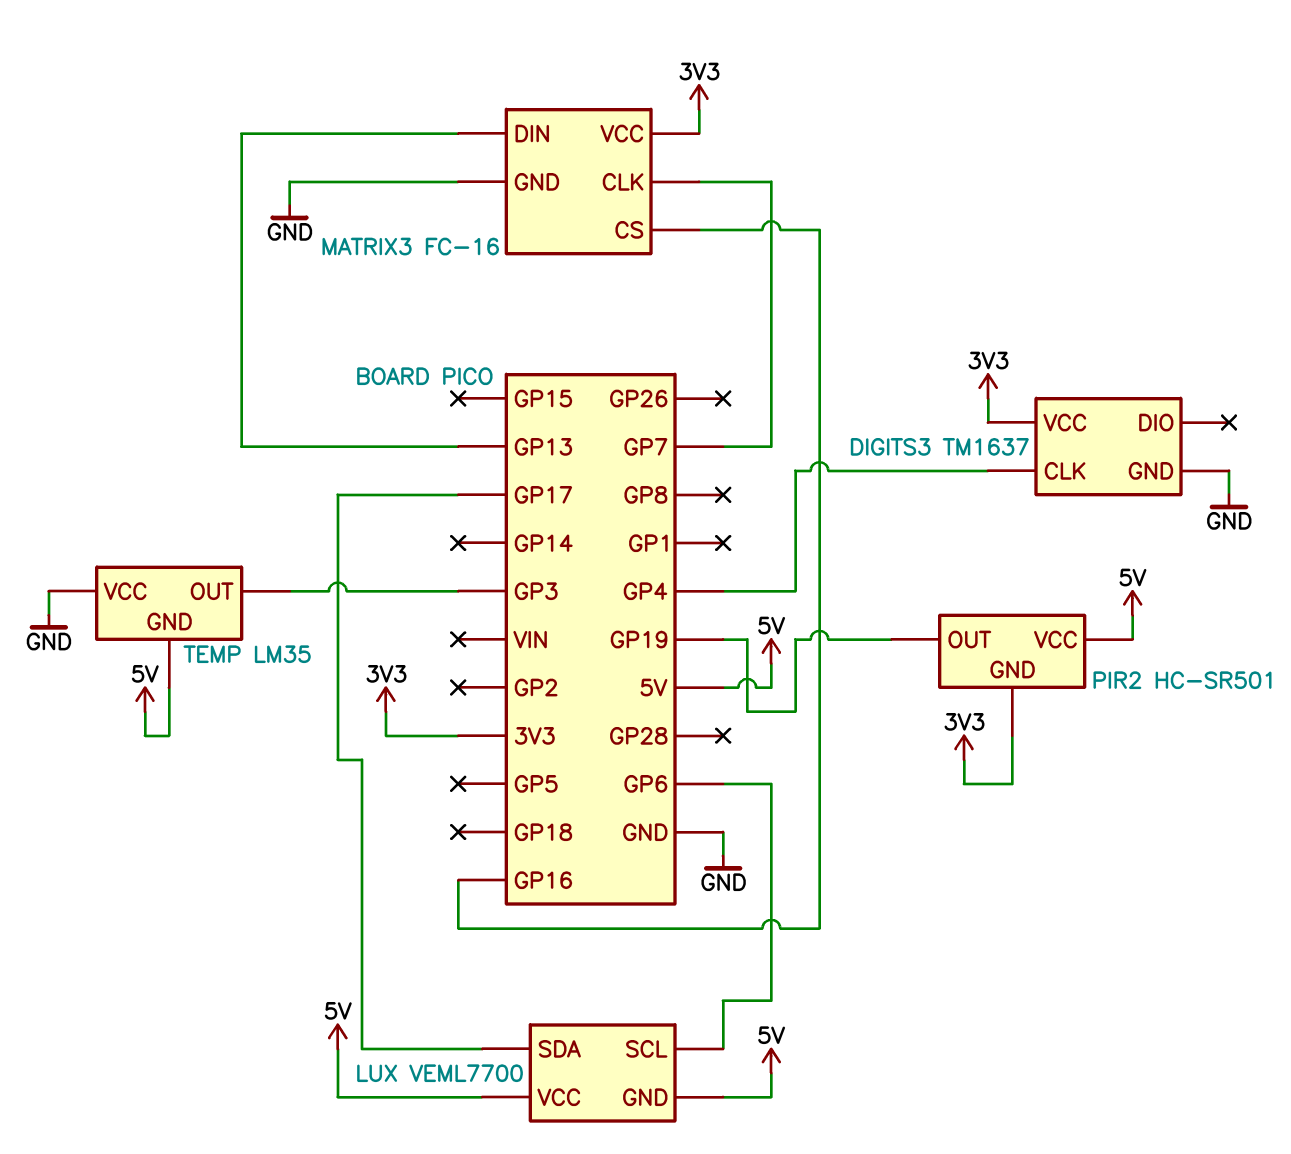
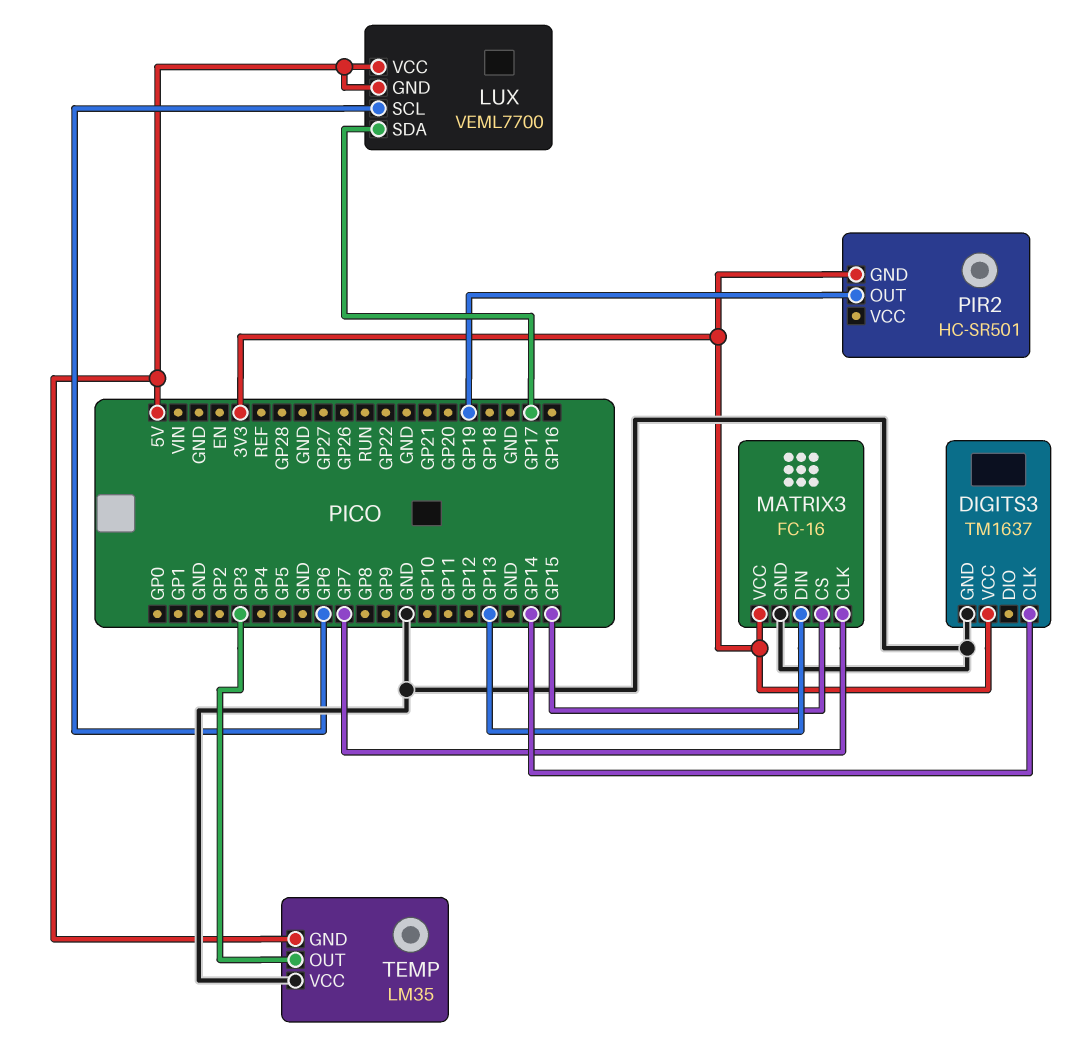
DIGITS3 pin CLK: GP4 -> GP14
MATRIX3 pin CS: GP16 -> GP15
PIR2 pin VCC: 5V -> none

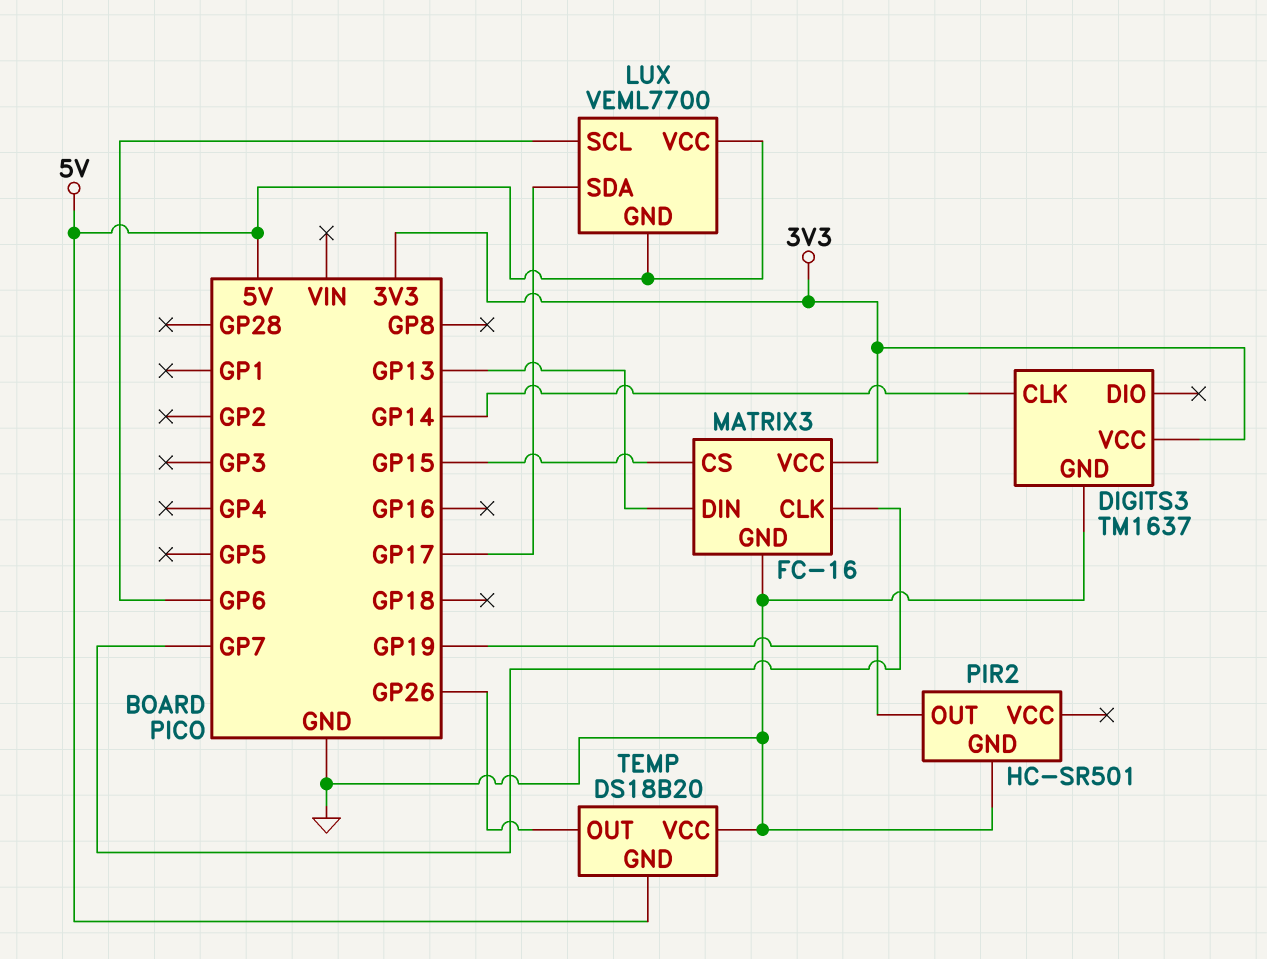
PIR2 pin GND: 3V3 -> GND
TEMP: LM35 -> DS18B20
TEMP pin OUT: GP3 -> GP26

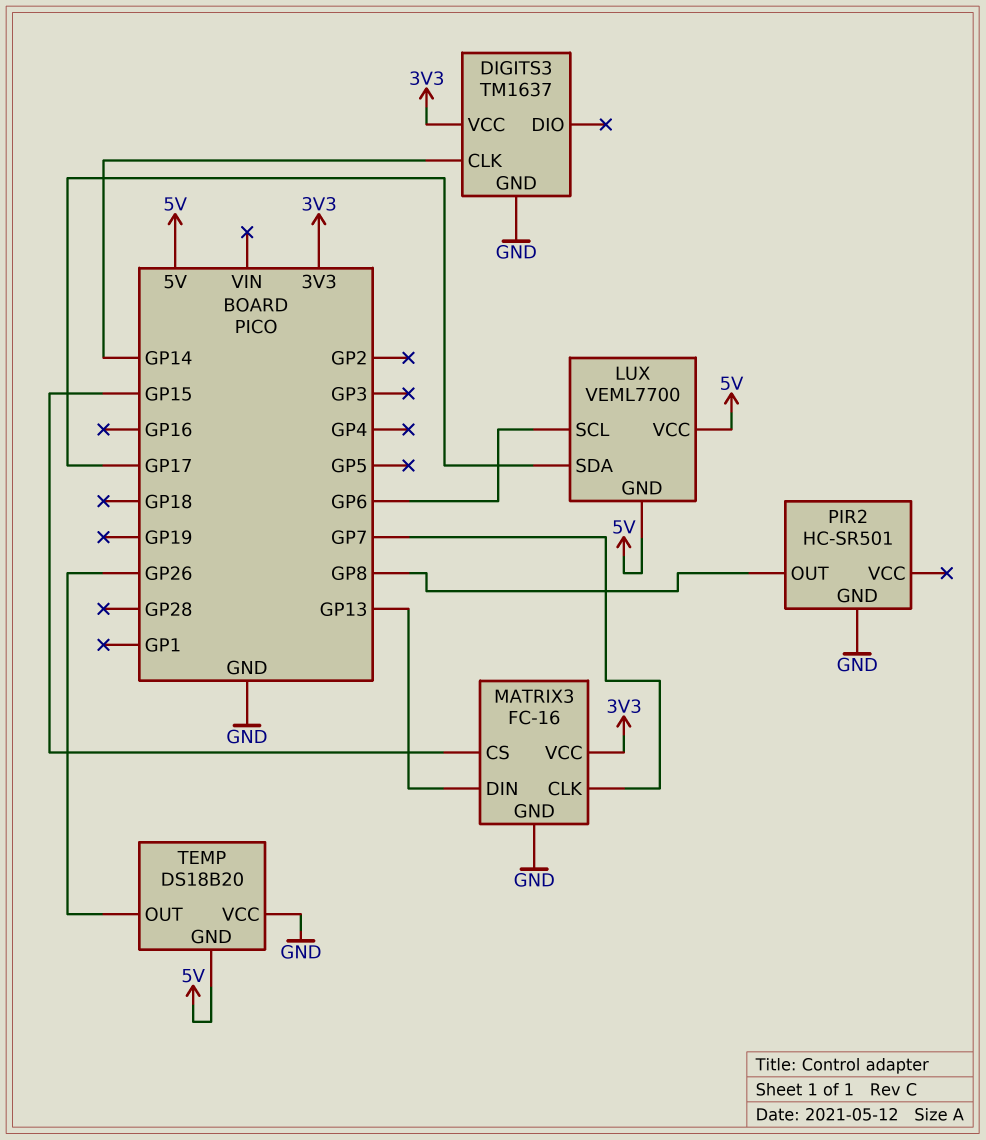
PIR2 pin OUT: GP19 -> GP8

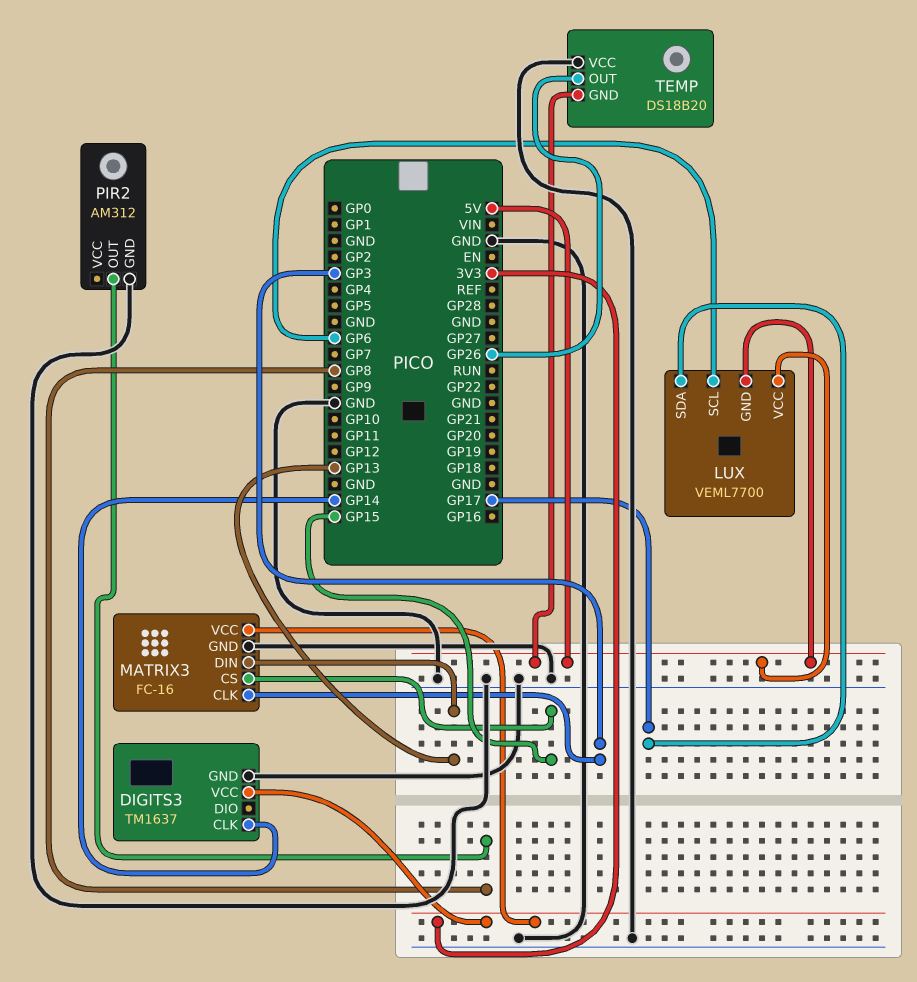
MATRIX3 pin CLK: GP7 -> GP3
PIR2: HC-SR501 -> AM312

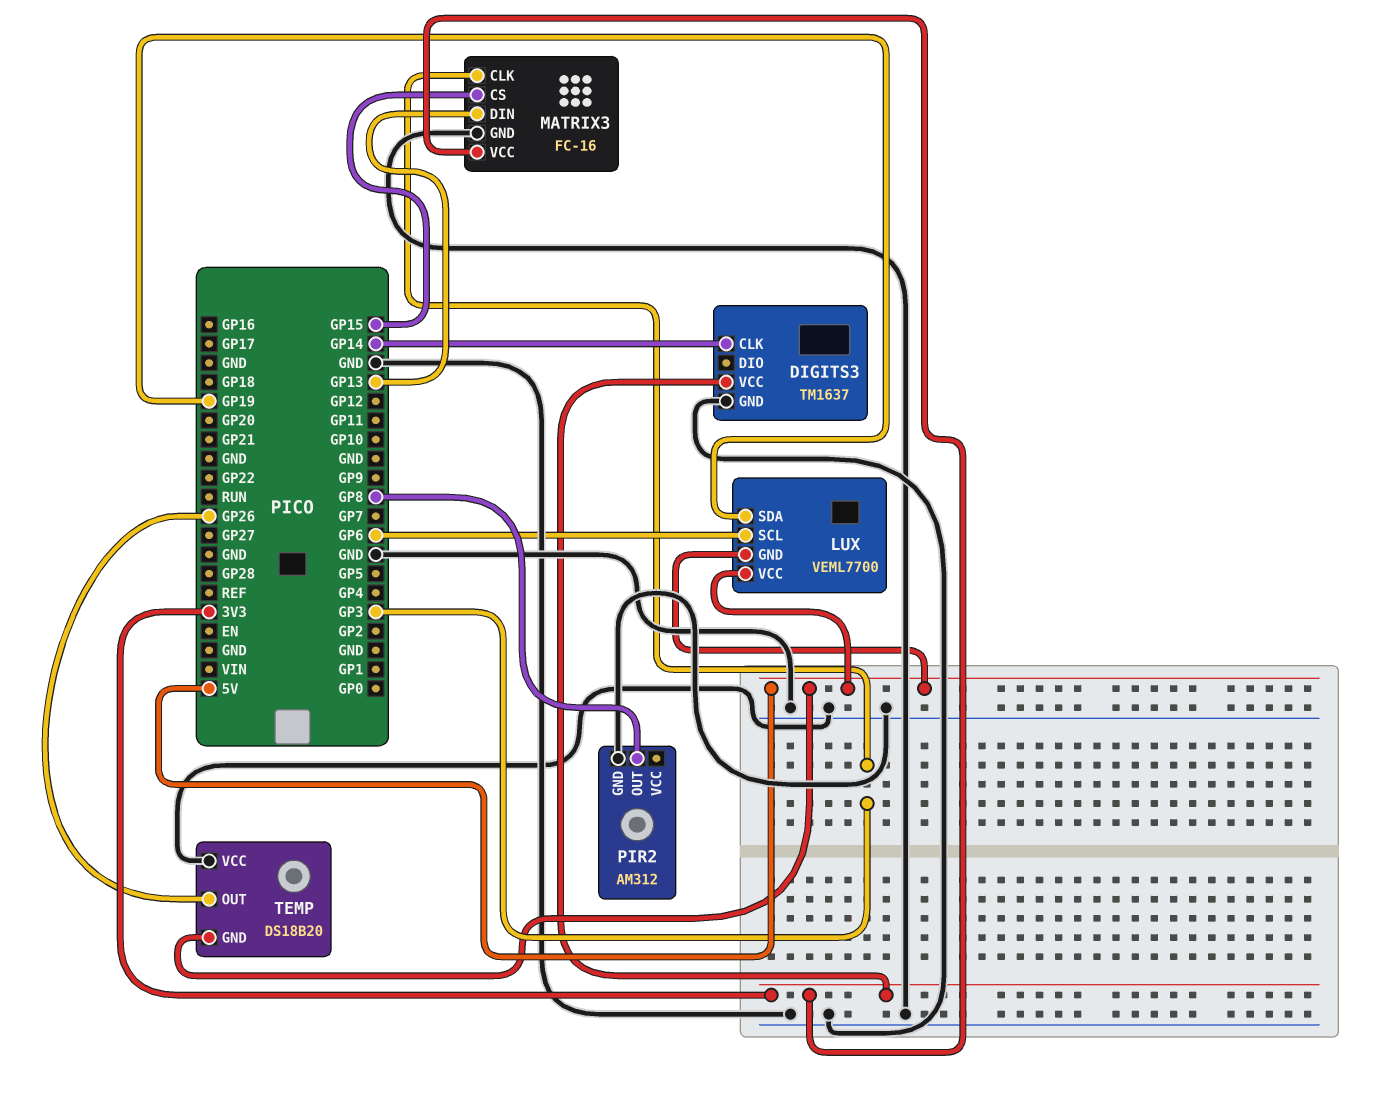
LUX pin SDA: GP17 -> GP19

